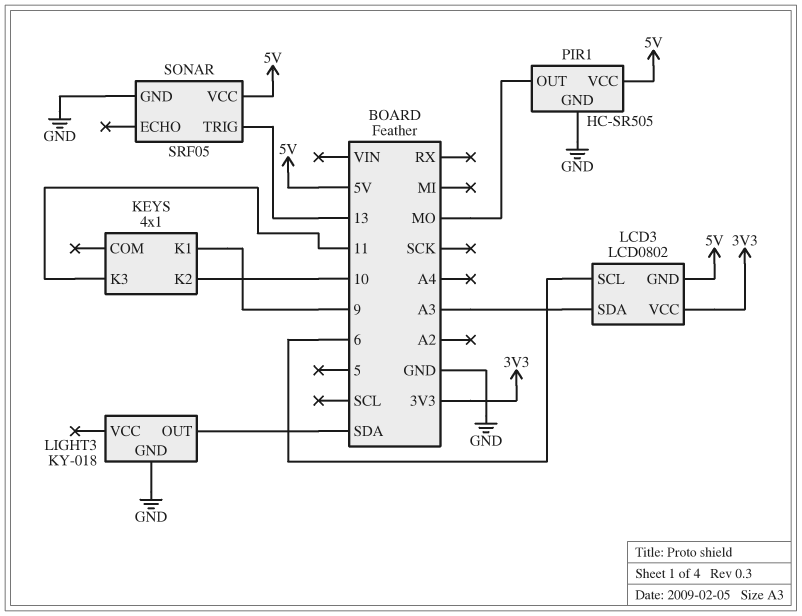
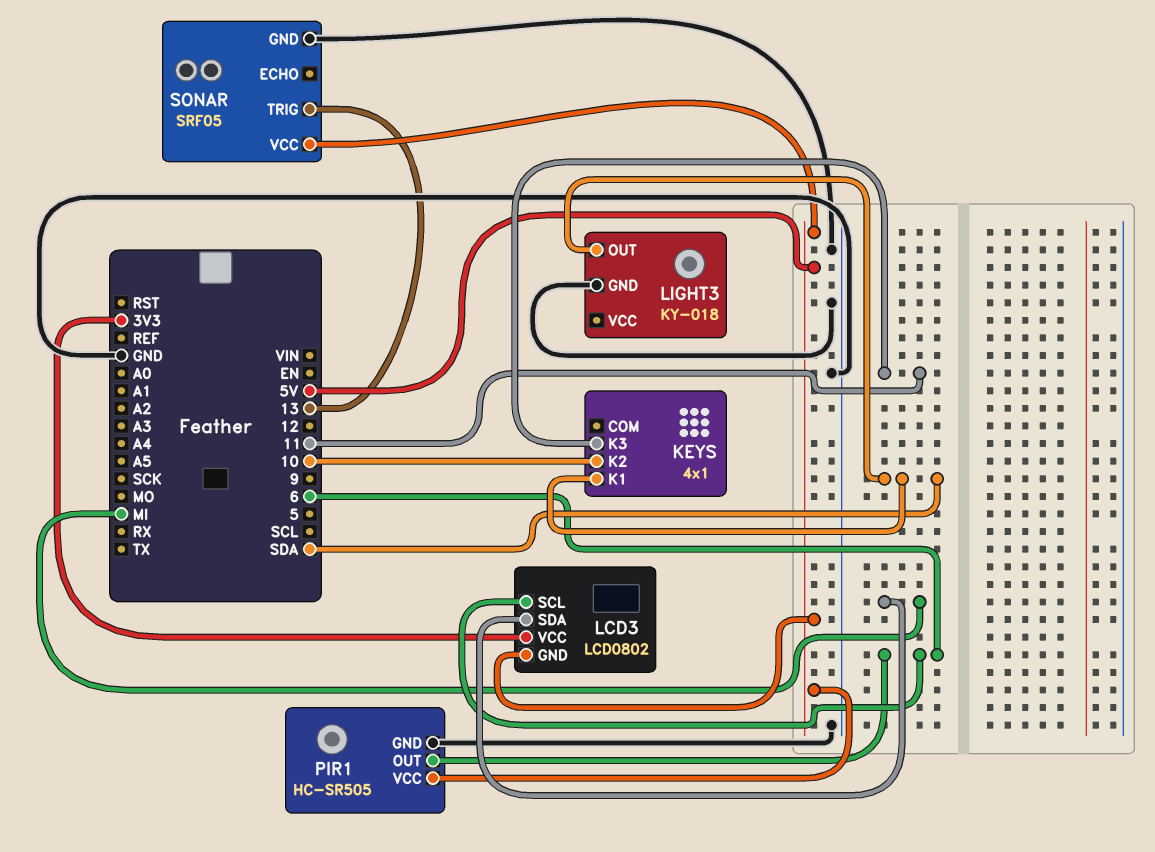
KEYS pin K1: 9 -> SDA
LCD3 pin SDA: A3 -> MI
PIR1 pin OUT: MO -> 6

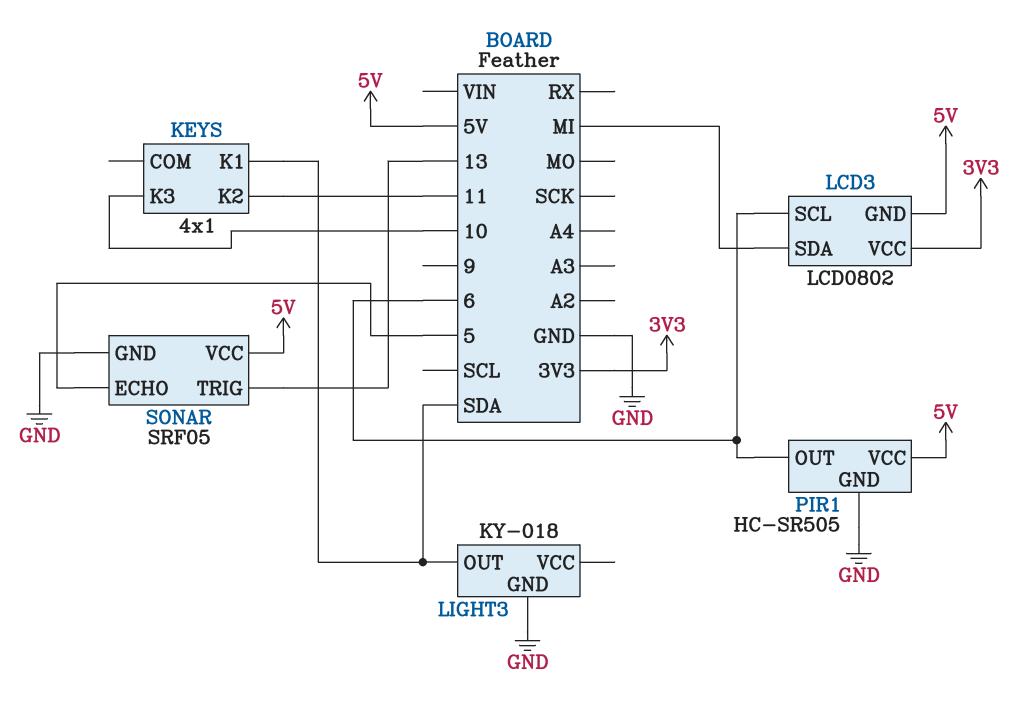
KEYS pin K2: 10 -> 11
KEYS pin K3: 11 -> 10
SONAR pin ECHO: none -> 5

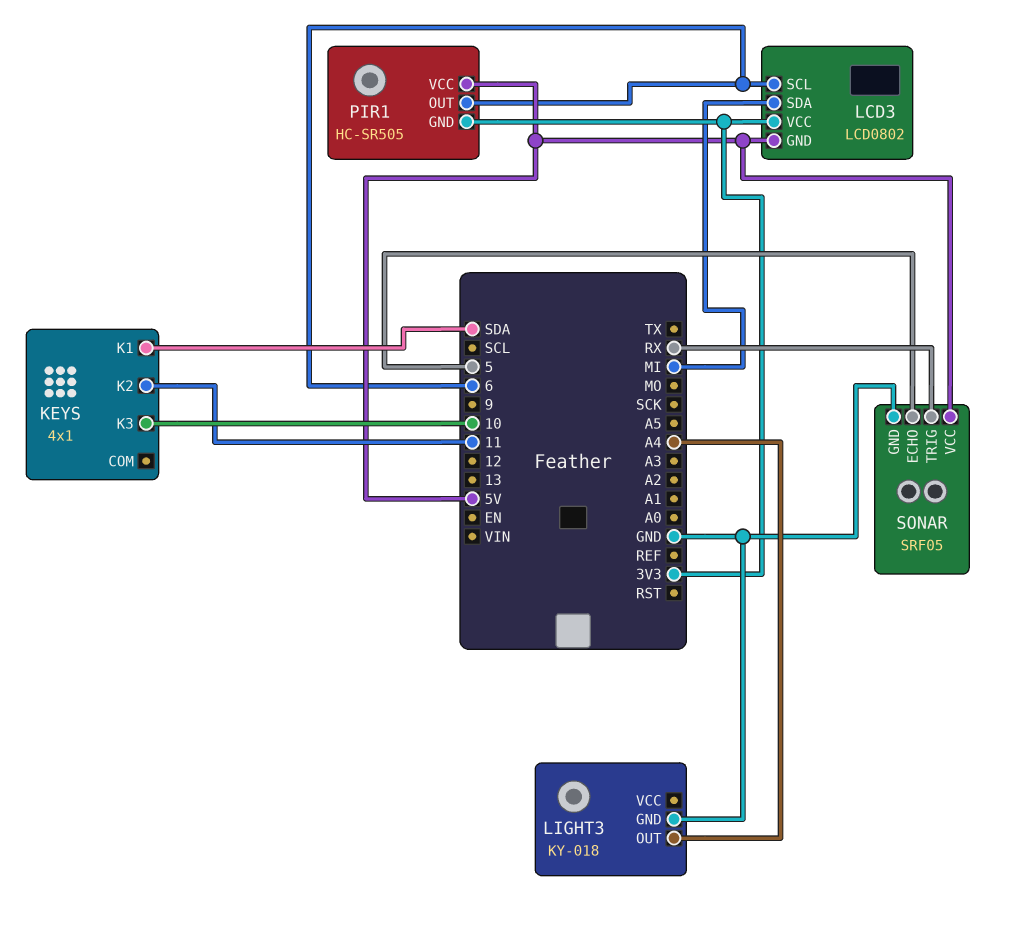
LIGHT3 pin OUT: SDA -> A4
PIR1 pin GND: GND -> 3V3
SONAR pin TRIG: 13 -> RX

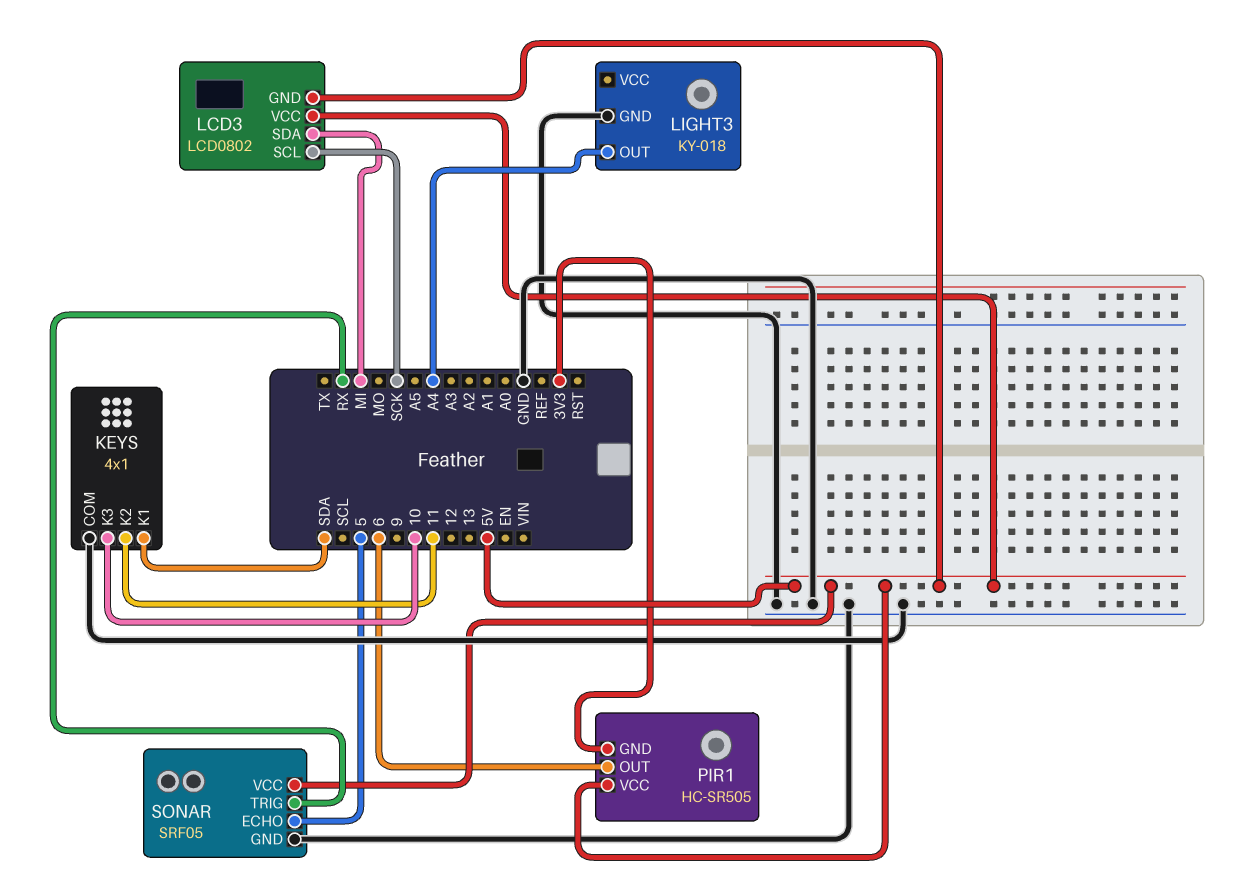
KEYS pin COM: none -> GND
LCD3 pin SCL: 6 -> SCK
LCD3 pin VCC: 3V3 -> 5V

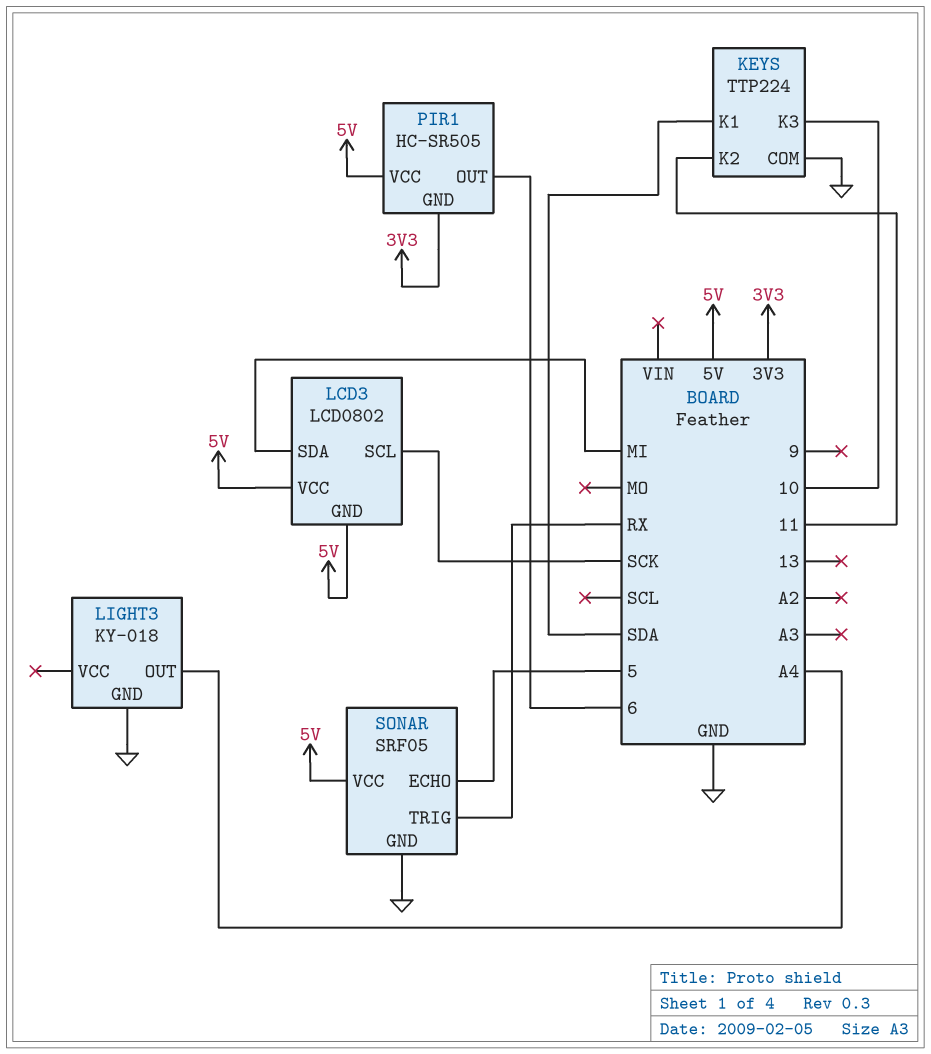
KEYS: 4x1 -> TTP224

